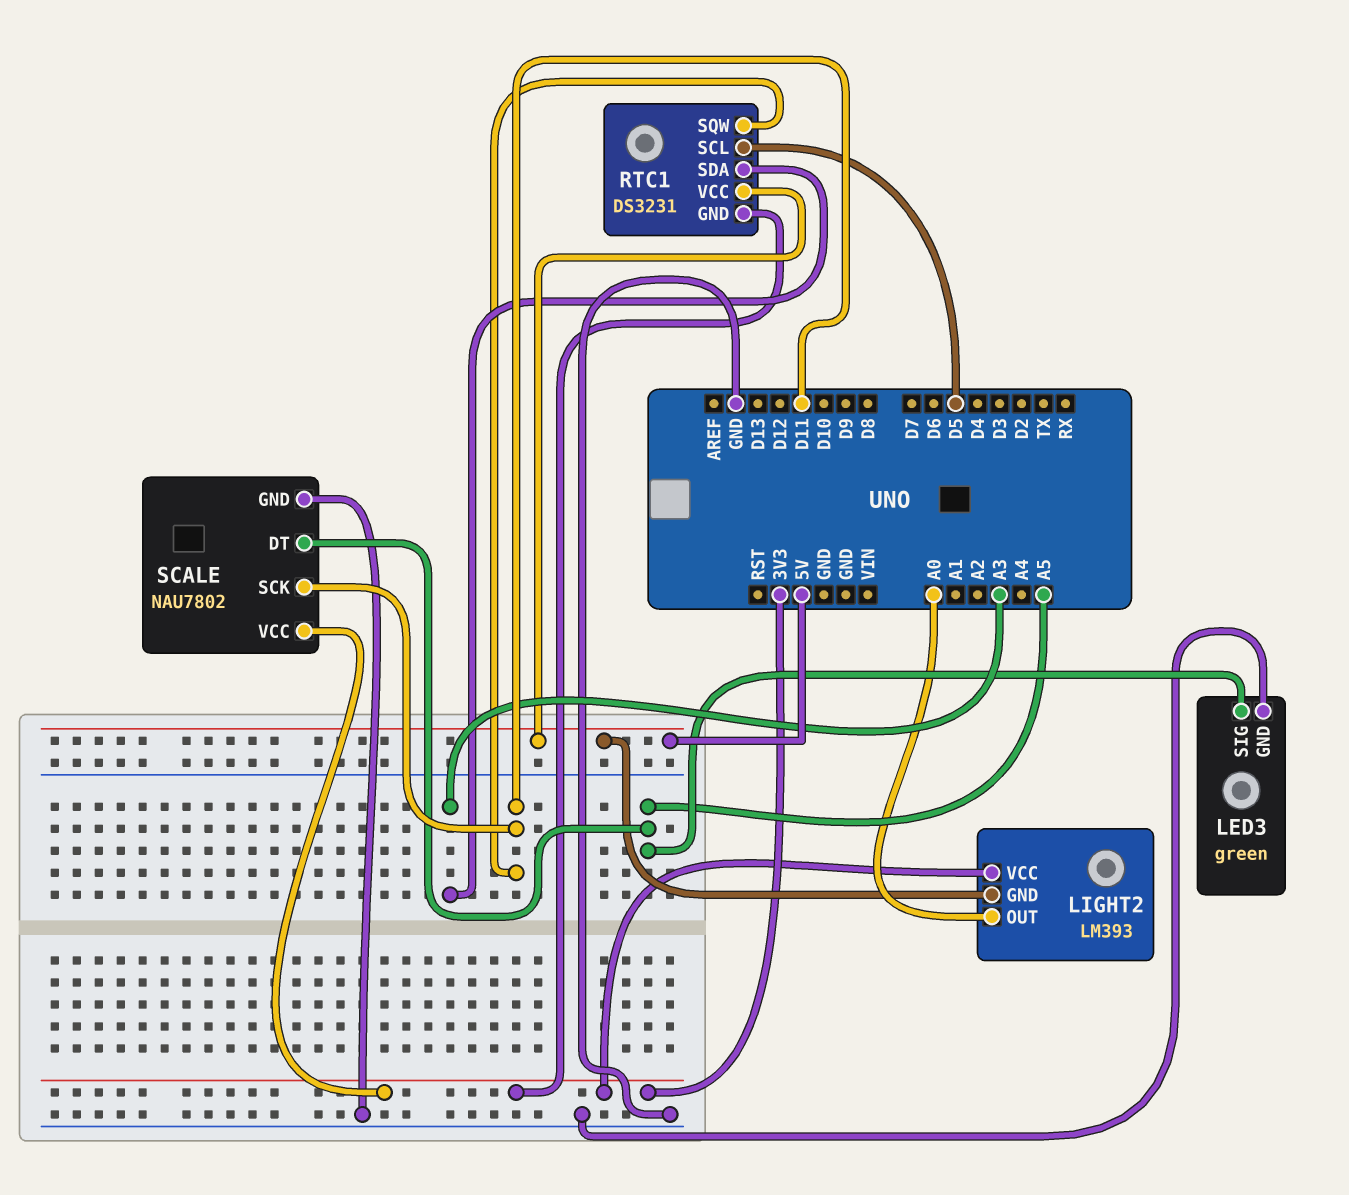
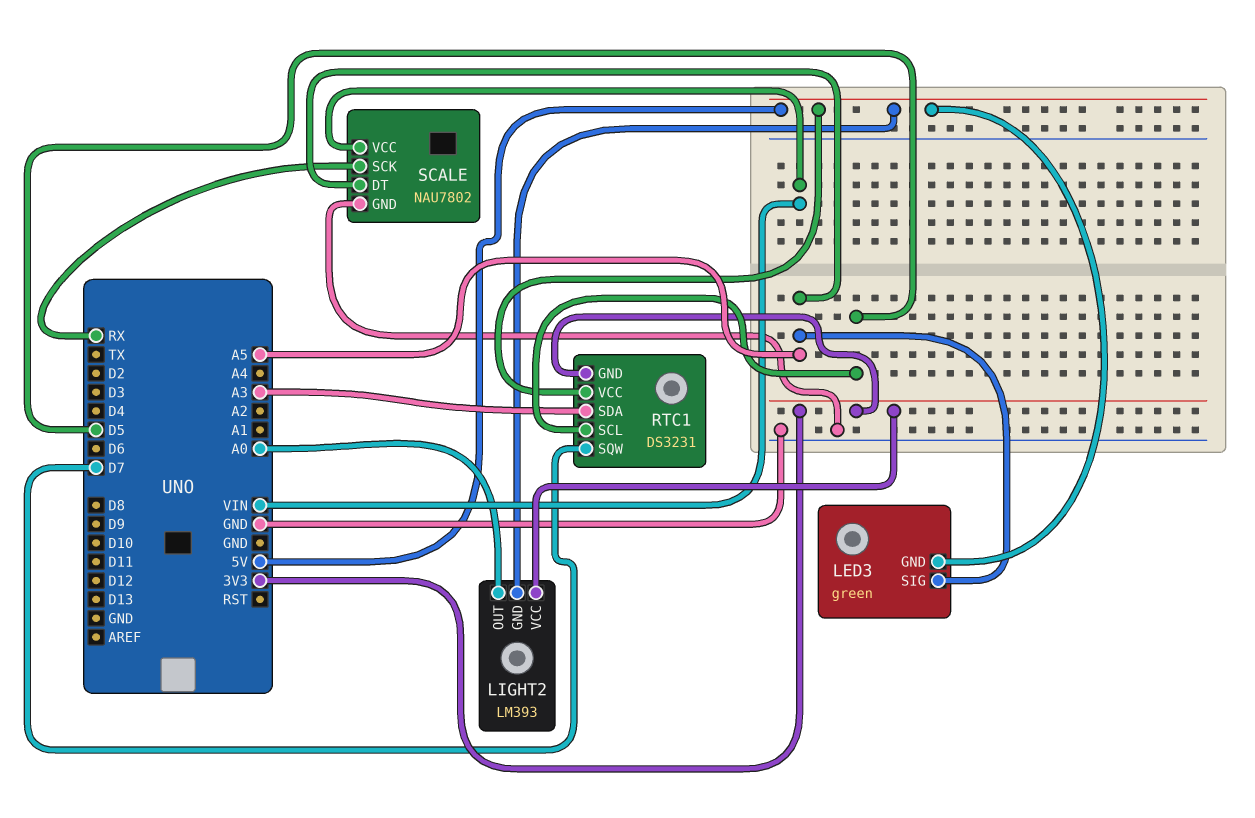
LED3 pin GND: GND -> 5V
RTC1 pin SQW: D11 -> D7
SCALE pin SCK: D11 -> RX
SCALE pin VCC: 3V3 -> VIN

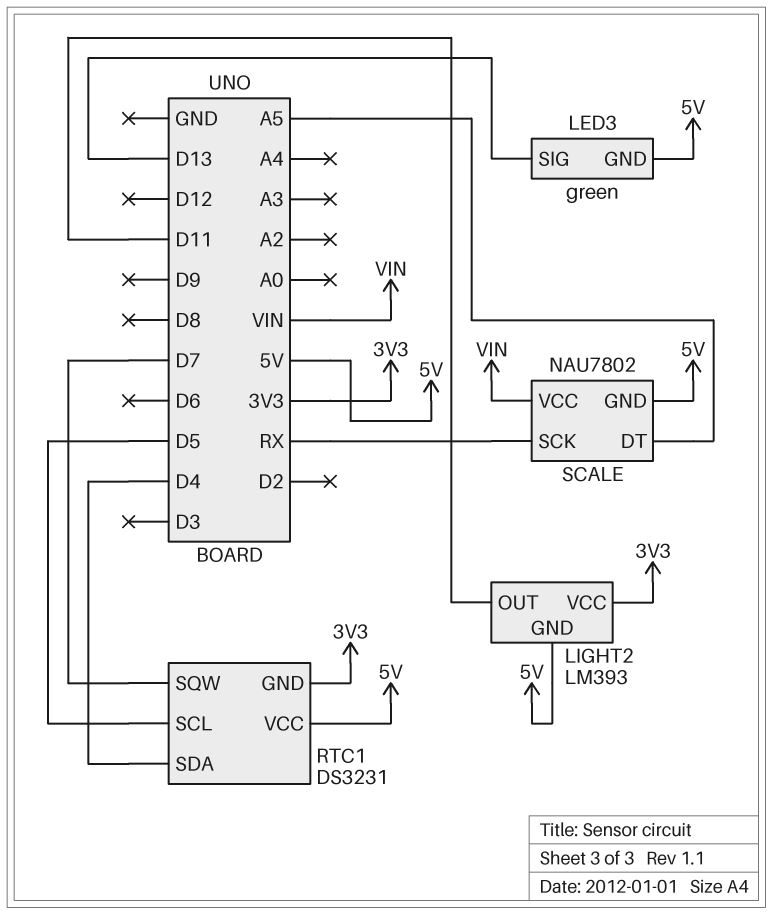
LED3 pin SIG: A5 -> D13
LIGHT2 pin OUT: A0 -> D11
RTC1 pin SDA: A3 -> D4
SCALE pin GND: GND -> 5V

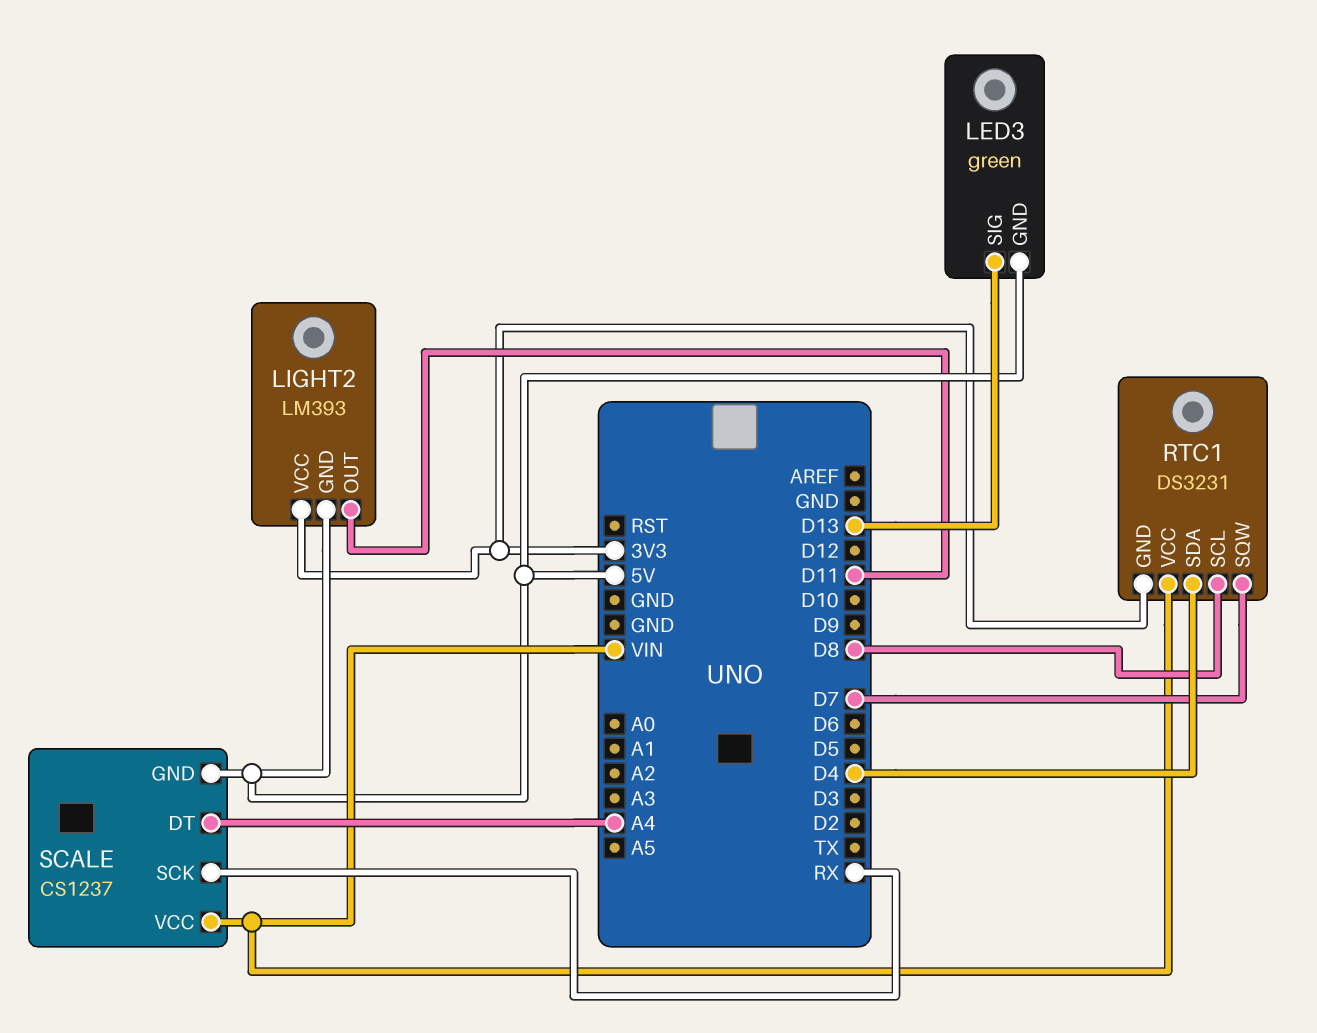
RTC1 pin SCL: D5 -> D8
RTC1 pin VCC: 5V -> VIN
SCALE: NAU7802 -> CS1237
SCALE pin DT: A5 -> A4

